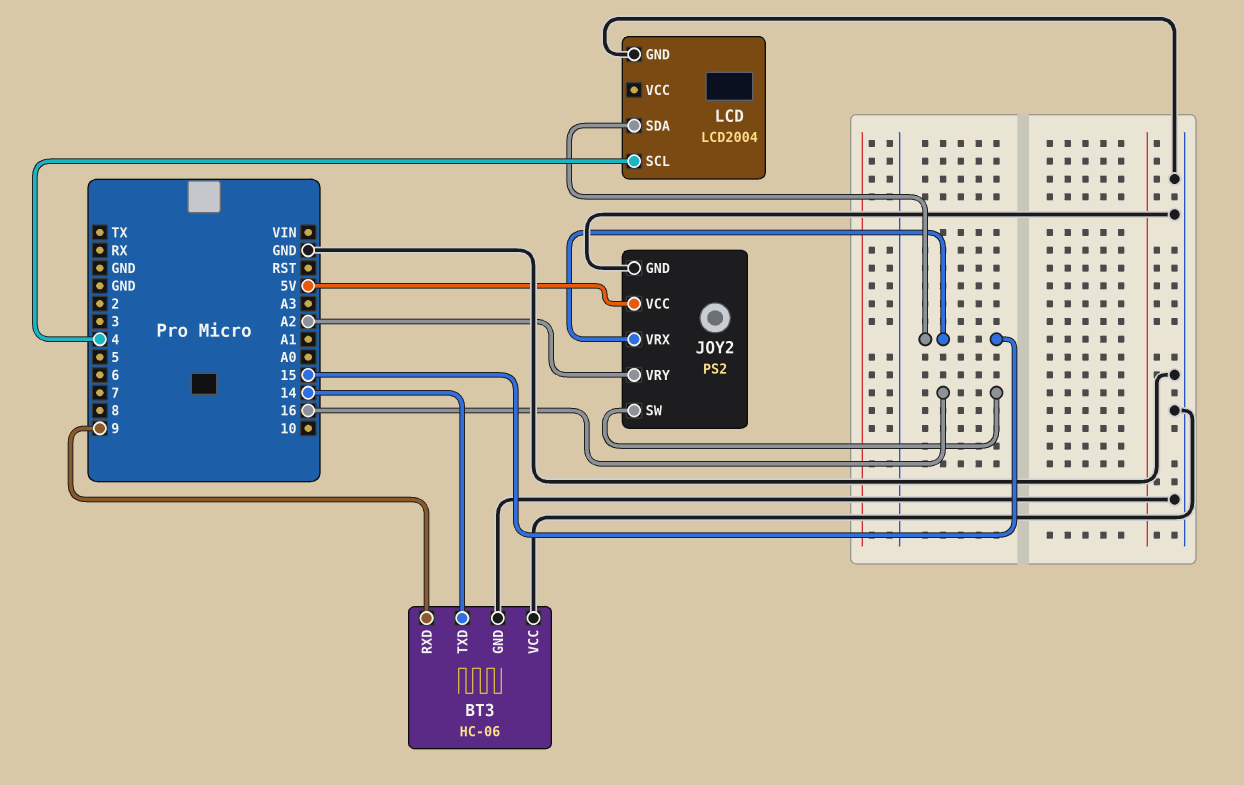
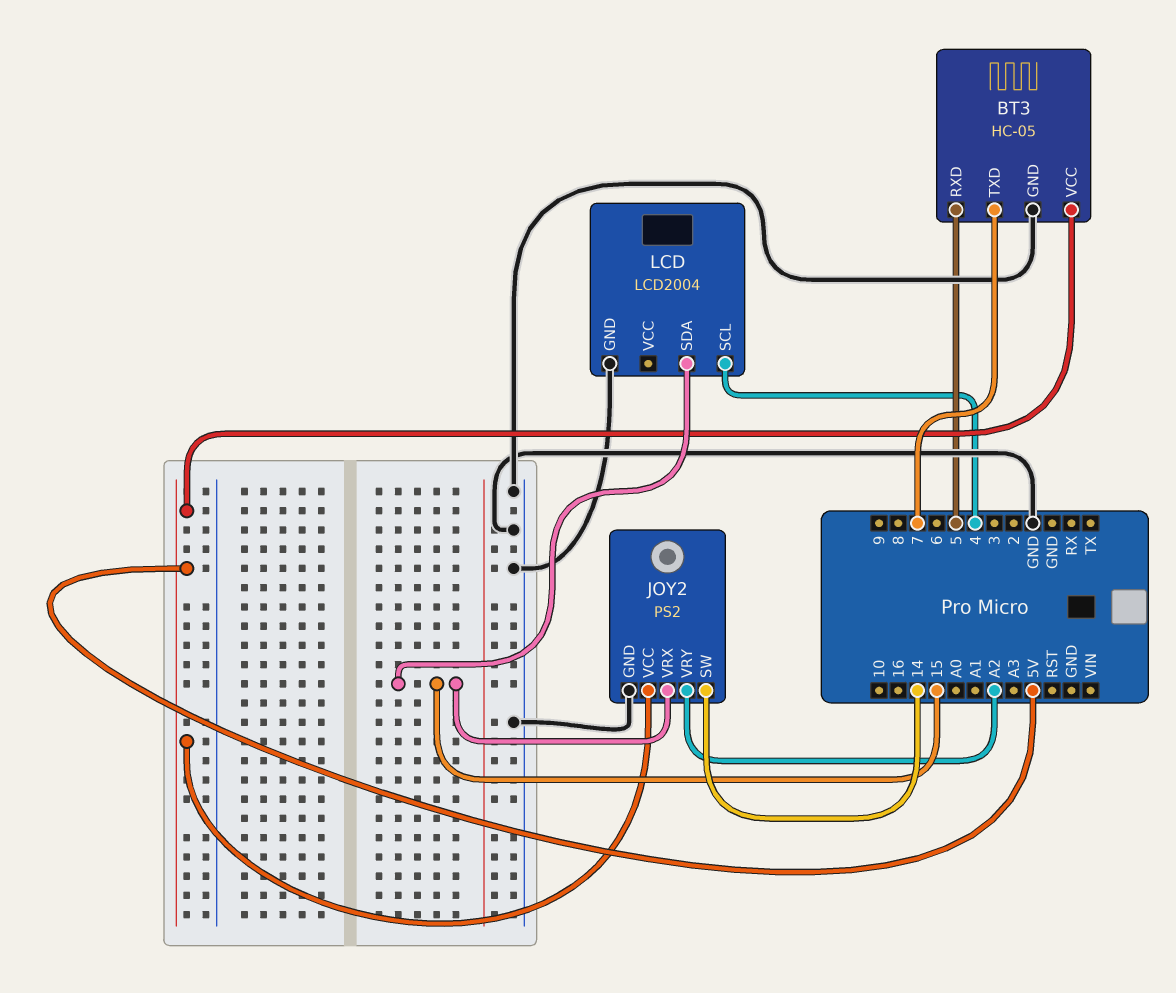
BT3: HC-06 -> HC-05
BT3 pin RXD: 9 -> 5
BT3 pin TXD: 14 -> 7
BT3 pin VCC: GND -> 5V
JOY2 pin SW: 16 -> 14

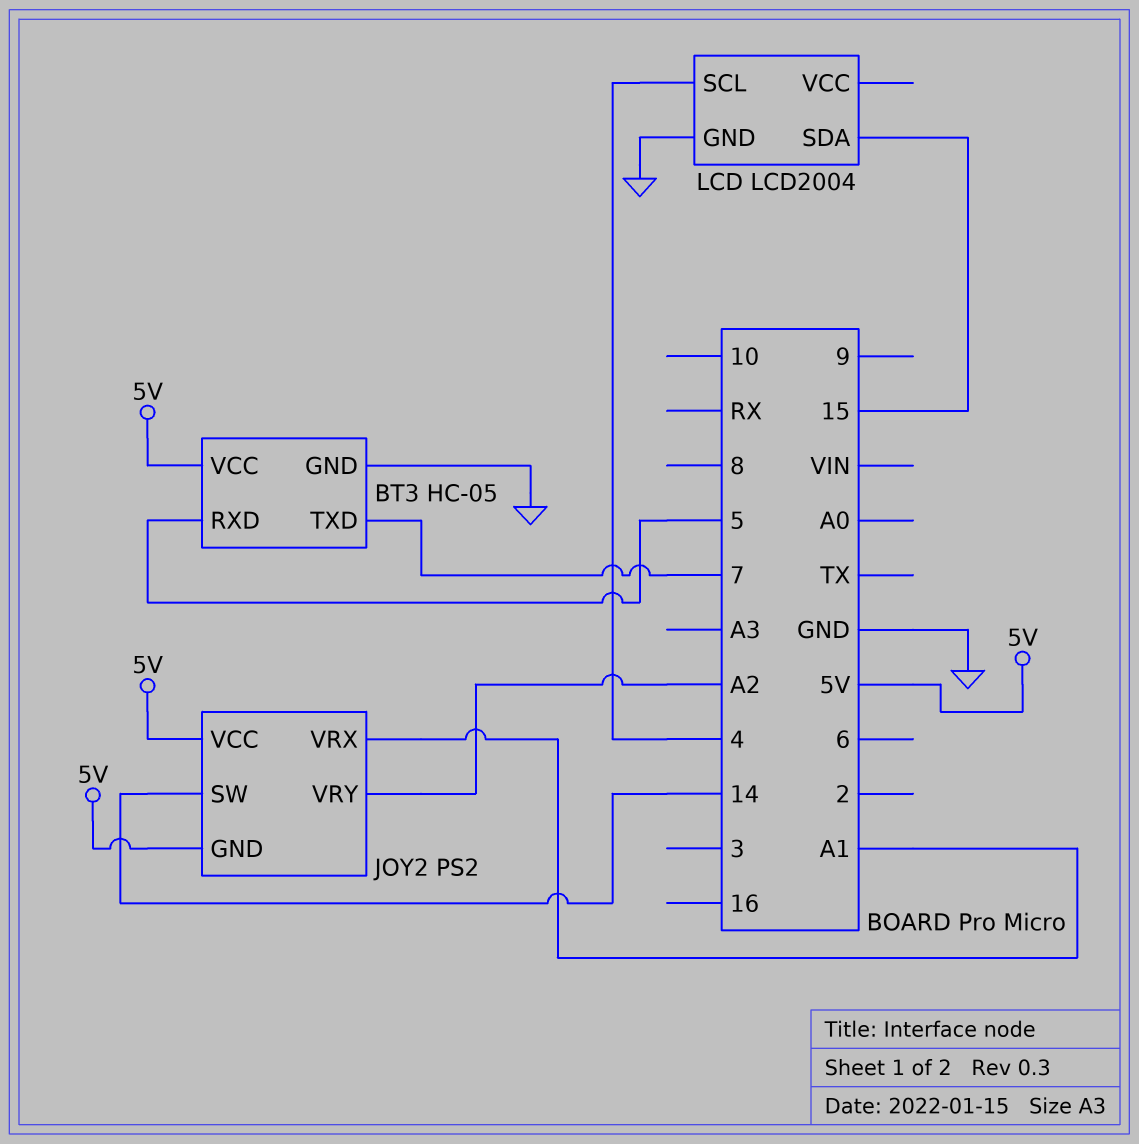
JOY2 pin GND: GND -> 5V
JOY2 pin VRX: 15 -> A1

